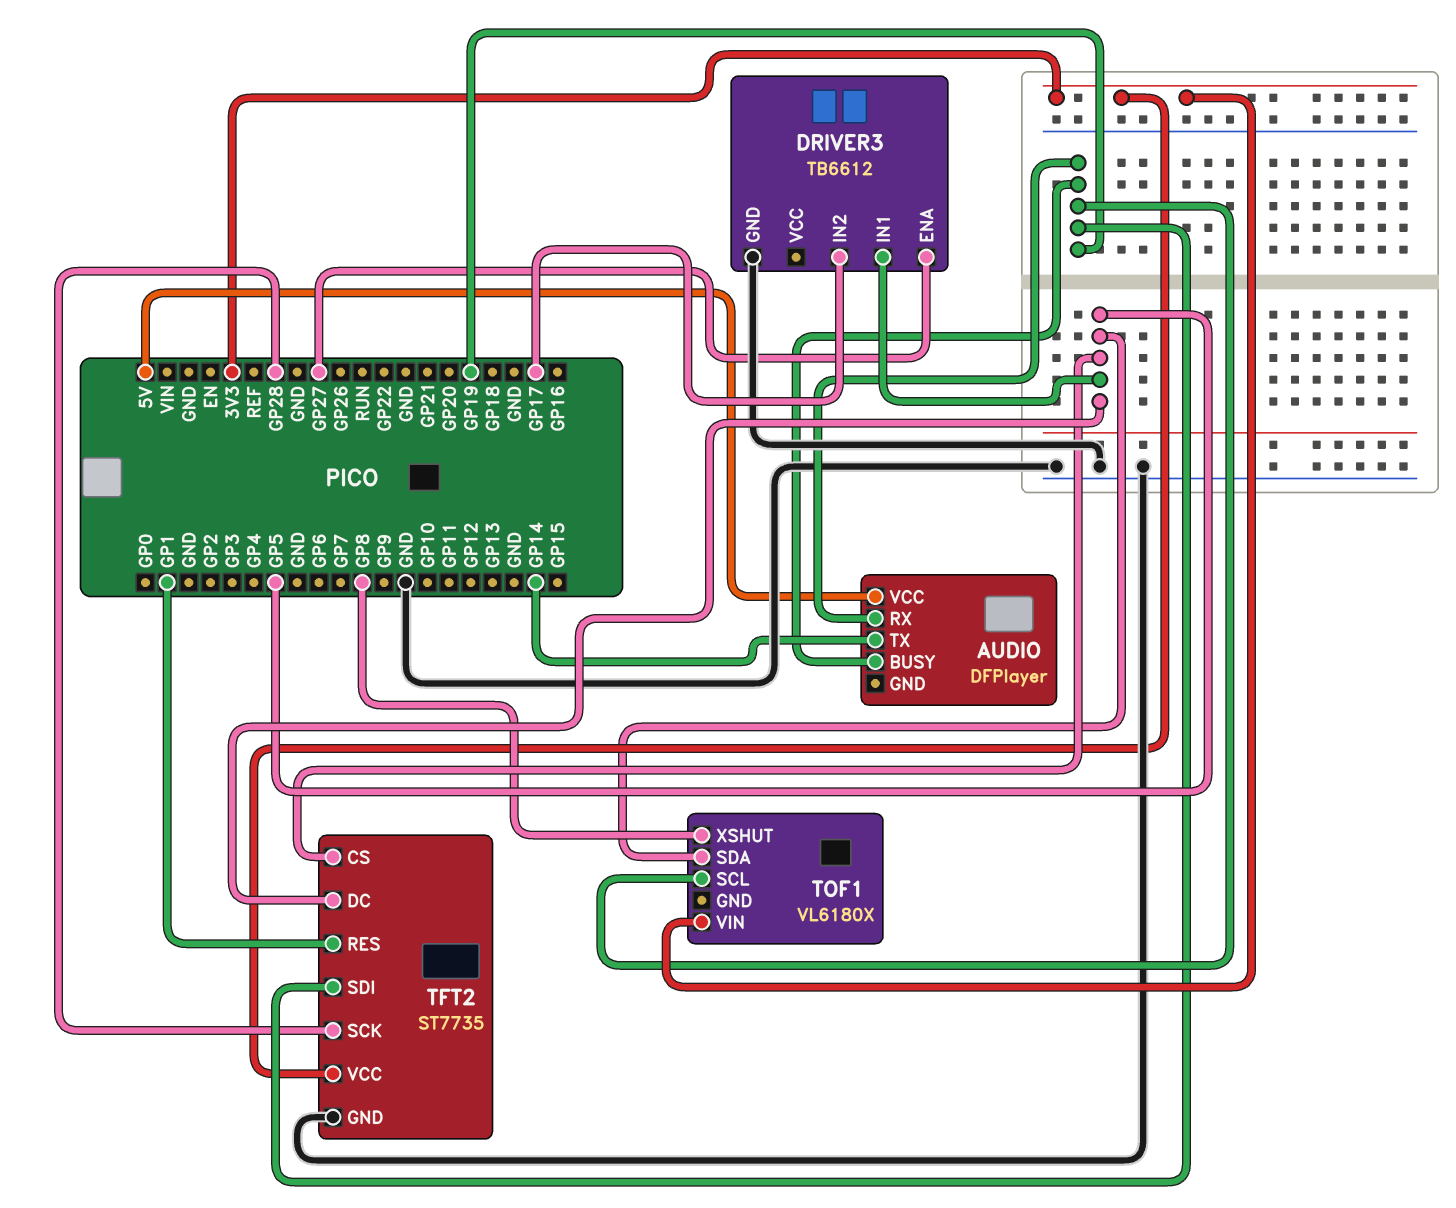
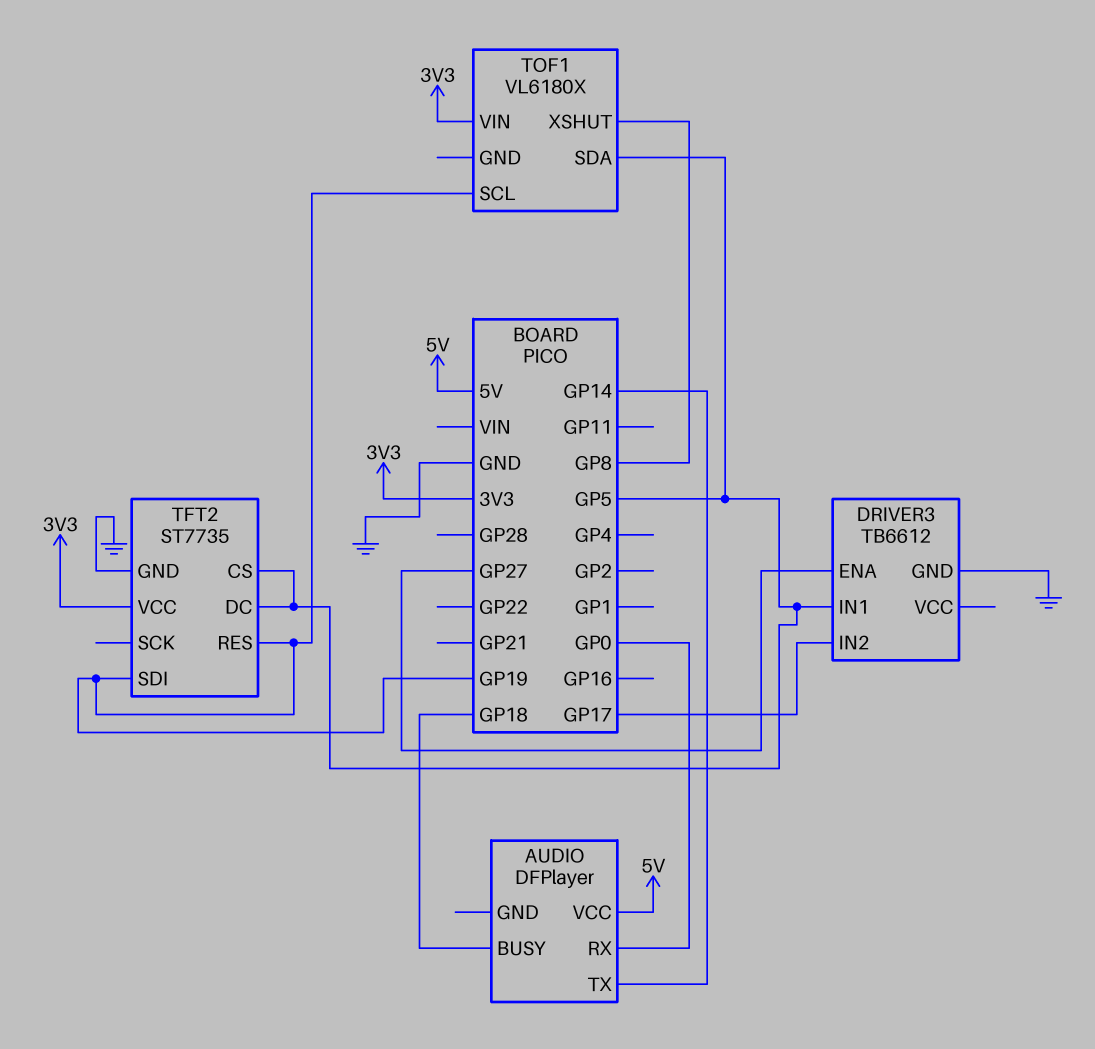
AUDIO pin BUSY: GP19 -> GP18
AUDIO pin RX: GP19 -> GP0
TFT2 pin RES: GP1 -> GP19
TFT2 pin SCK: GP28 -> none

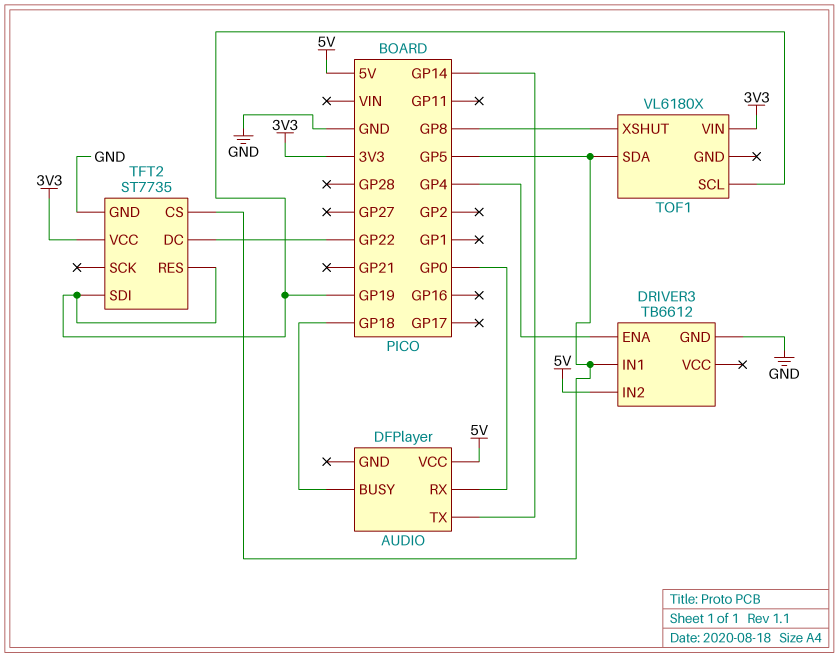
DRIVER3 pin ENA: GP27 -> GP4
DRIVER3 pin IN2: GP17 -> 5V
TFT2 pin DC: GP5 -> GP22

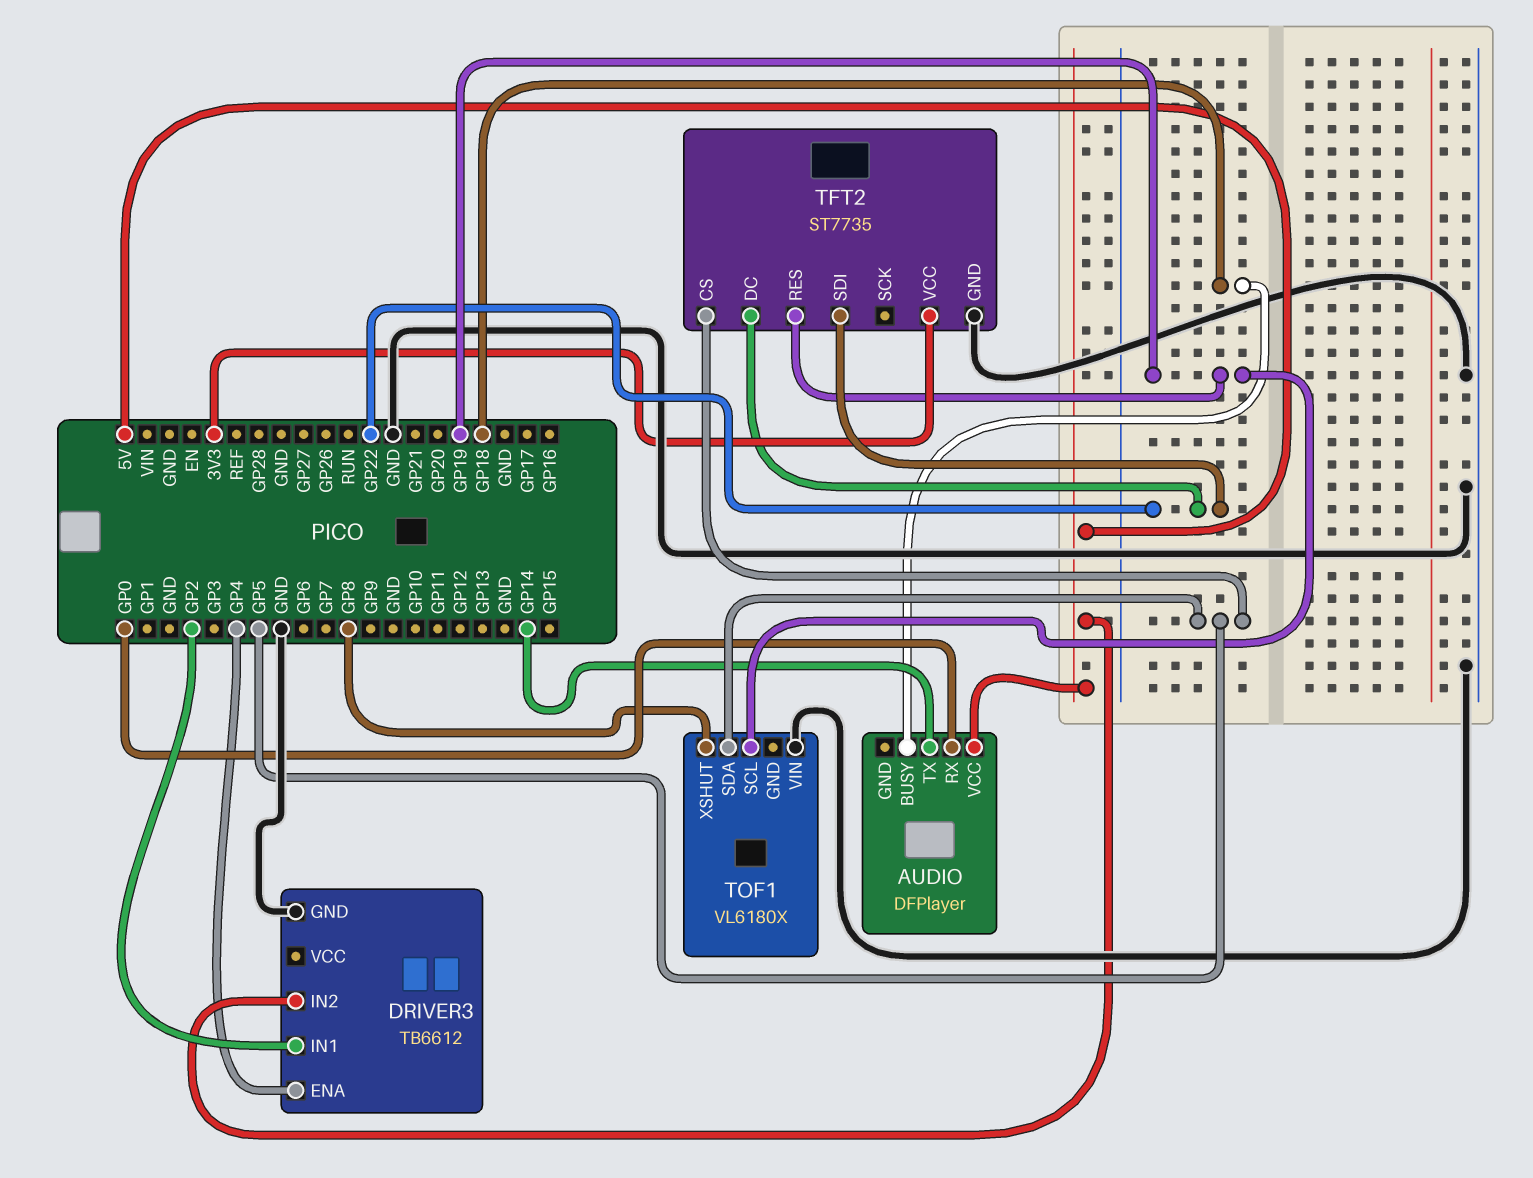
DRIVER3 pin IN1: GP5 -> GP2
TFT2 pin SDI: GP19 -> GP22
TOF1 pin VIN: 3V3 -> GND

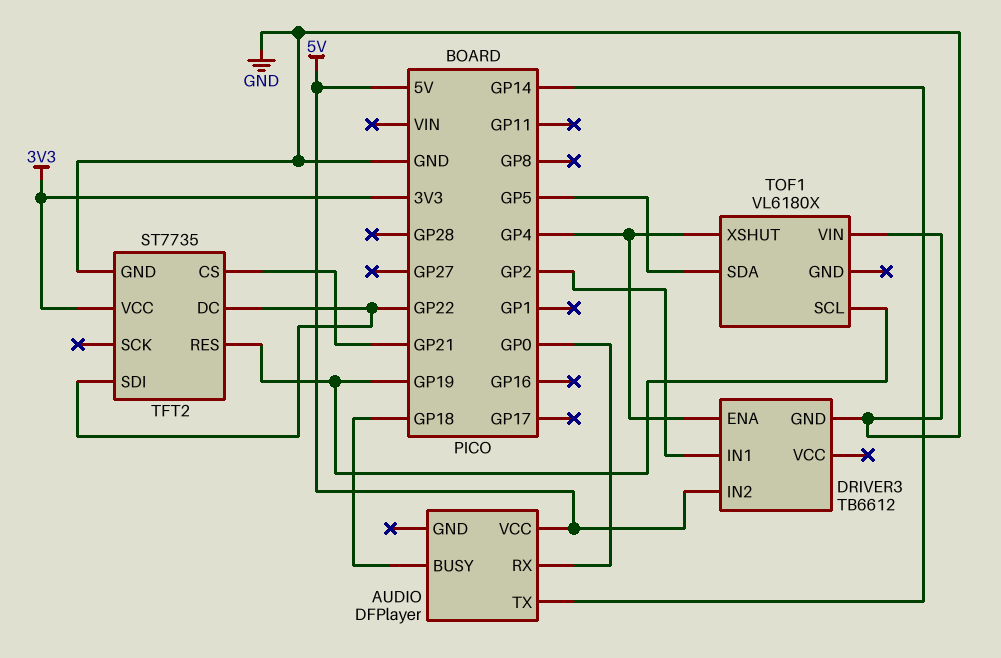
TFT2 pin CS: GP5 -> GP21
TOF1 pin XSHUT: GP8 -> GP4

